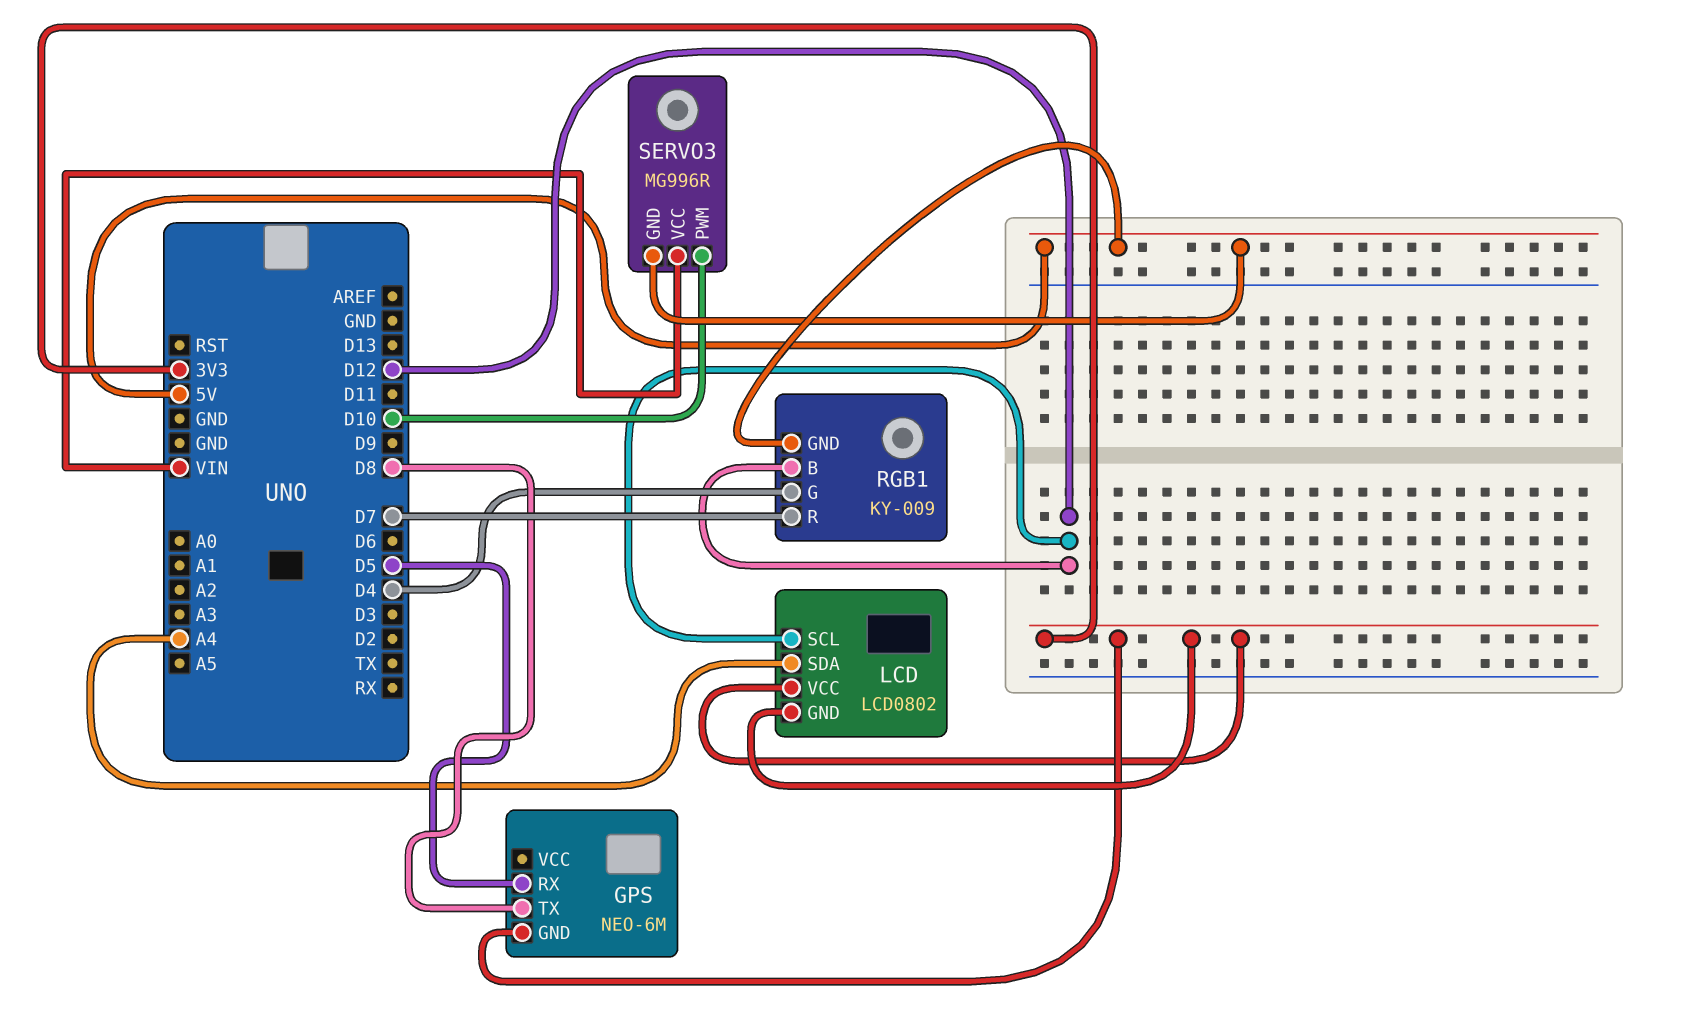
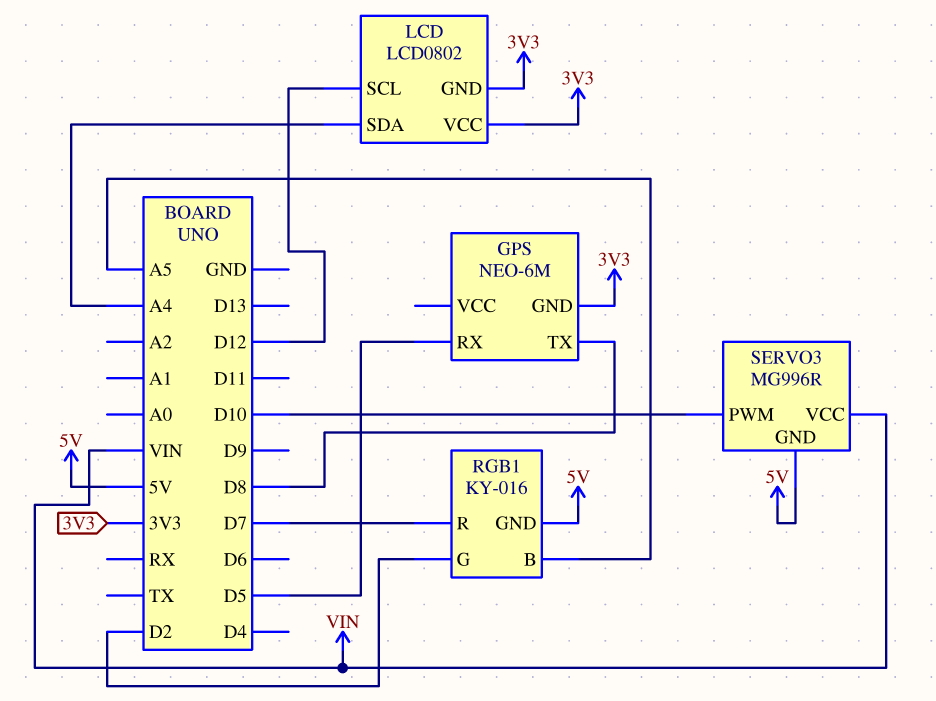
RGB1: KY-009 -> KY-016
RGB1 pin B: D12 -> A5
RGB1 pin G: D4 -> D2

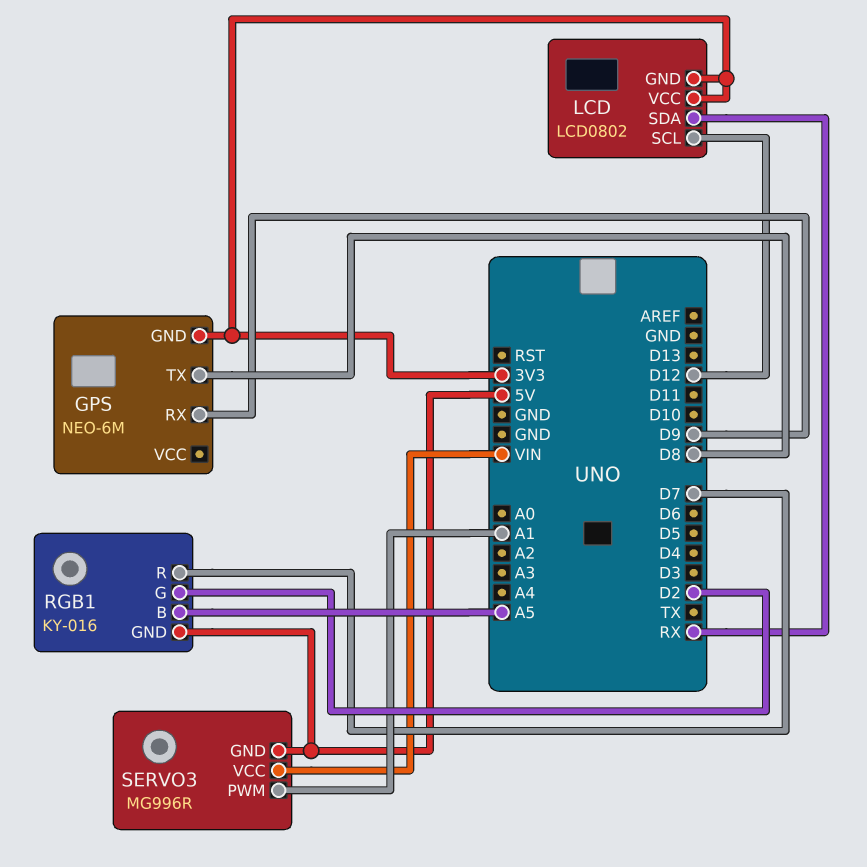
GPS pin RX: D5 -> D9
LCD pin SDA: A4 -> RX
SERVO3 pin PWM: D10 -> A1

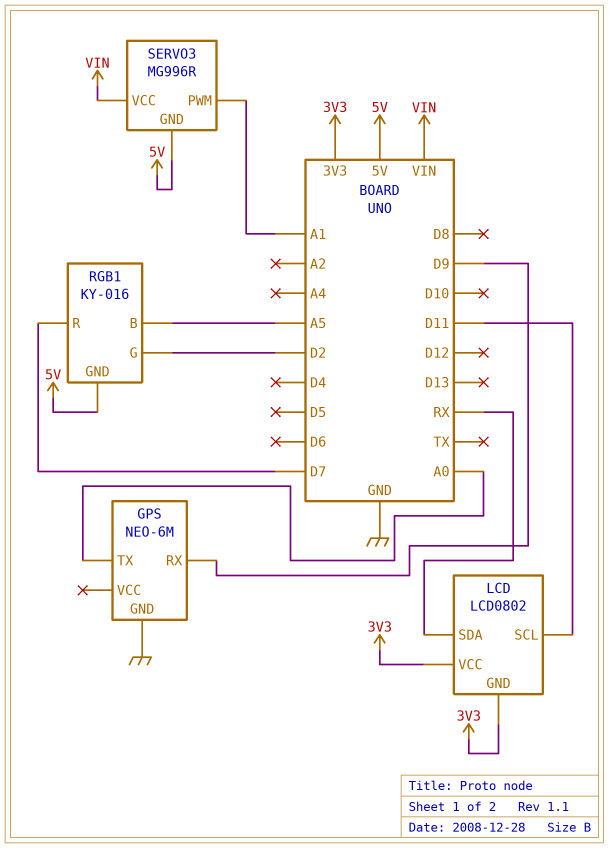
GPS pin GND: 3V3 -> GND
GPS pin TX: D8 -> A0
LCD pin SCL: D12 -> D11

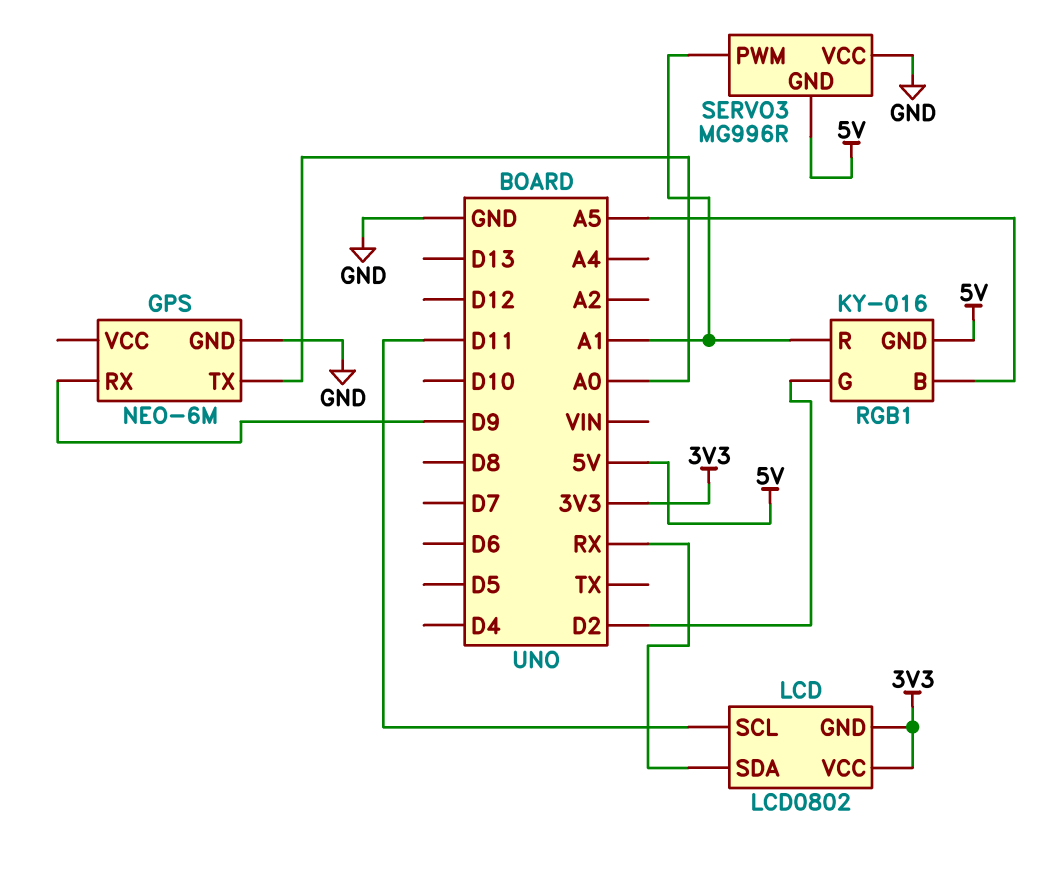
RGB1 pin R: D7 -> A1
SERVO3 pin VCC: VIN -> GND

